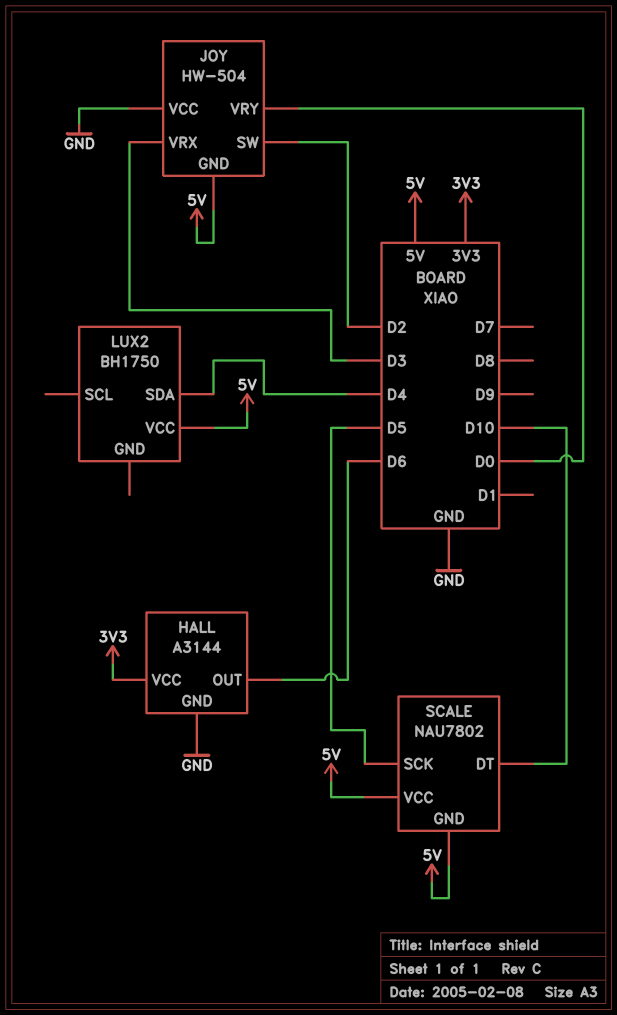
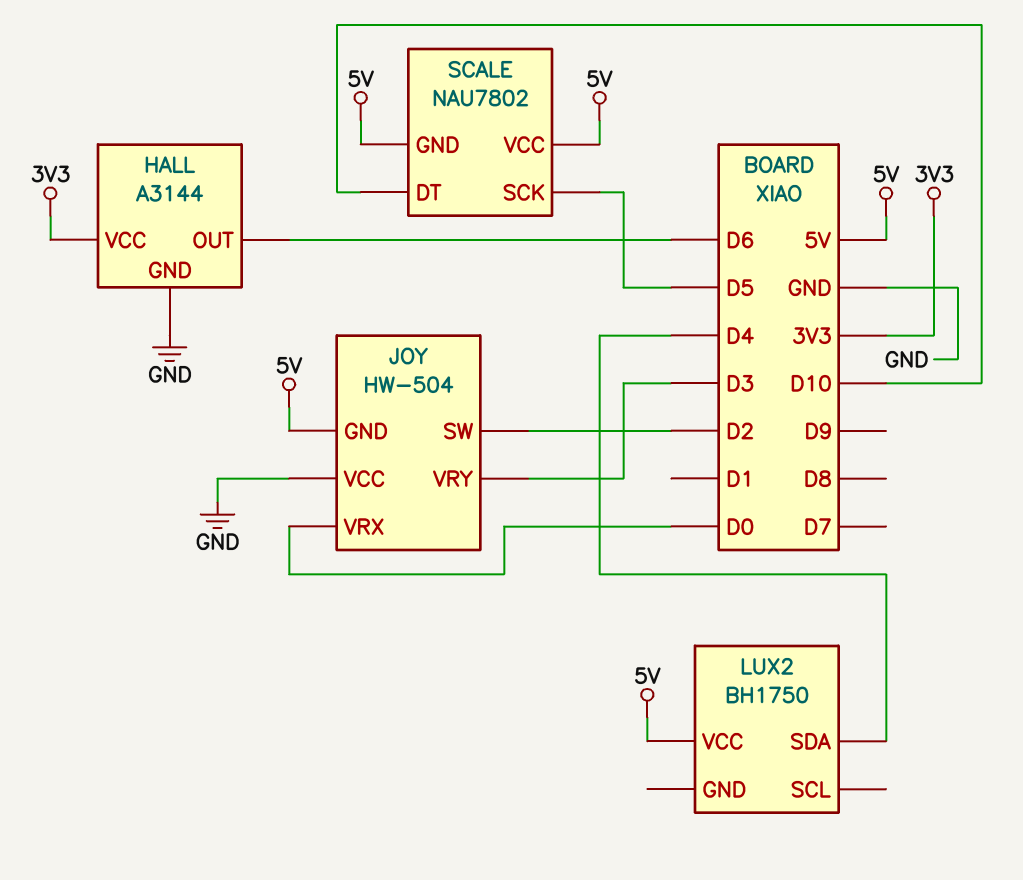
JOY pin VRX: D3 -> D0
JOY pin VRY: D0 -> D3

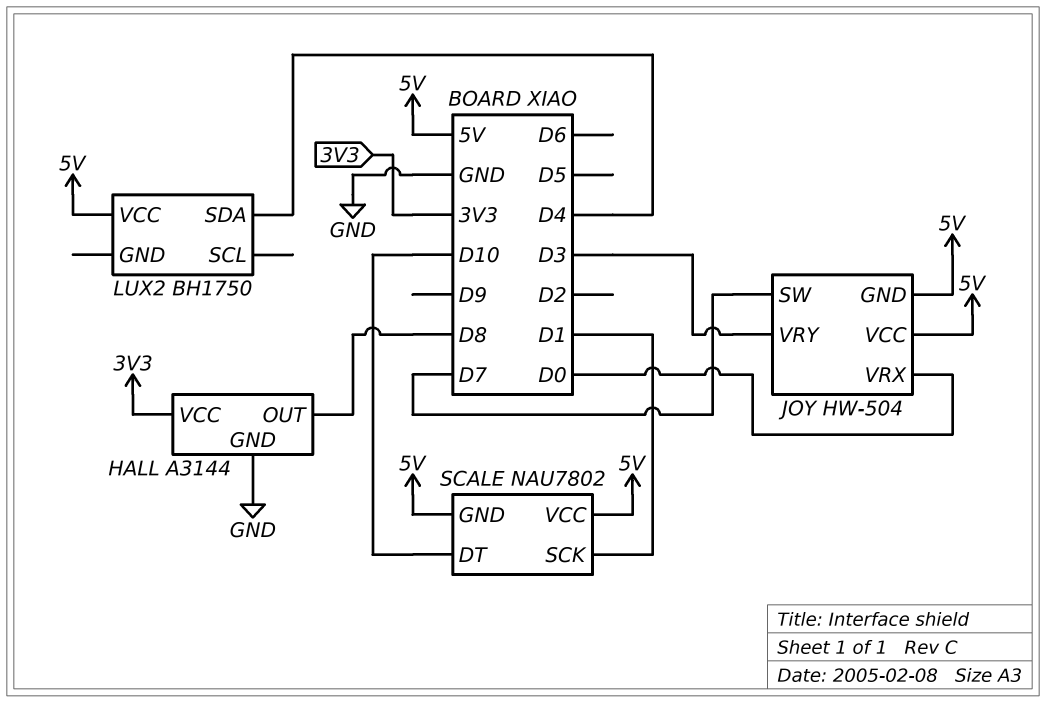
HALL pin OUT: D6 -> D8
JOY pin SW: D2 -> D7
JOY pin VCC: GND -> 5V
SCALE pin SCK: D5 -> D1

